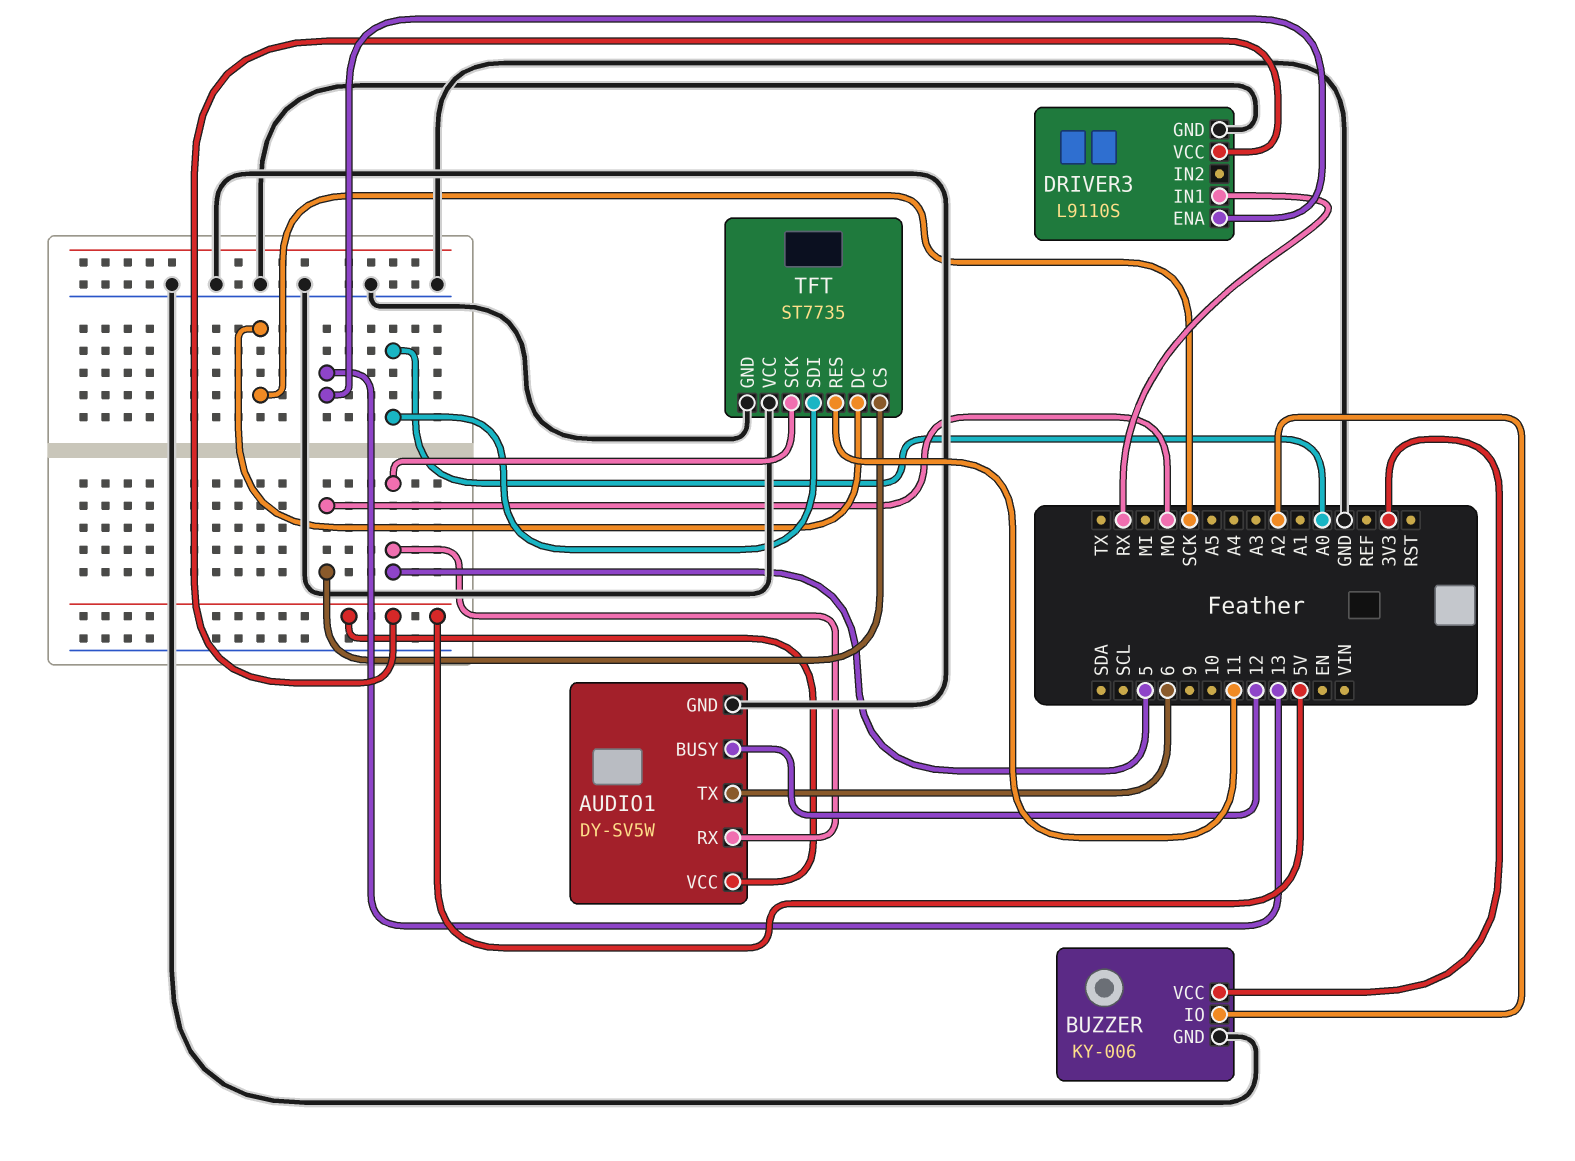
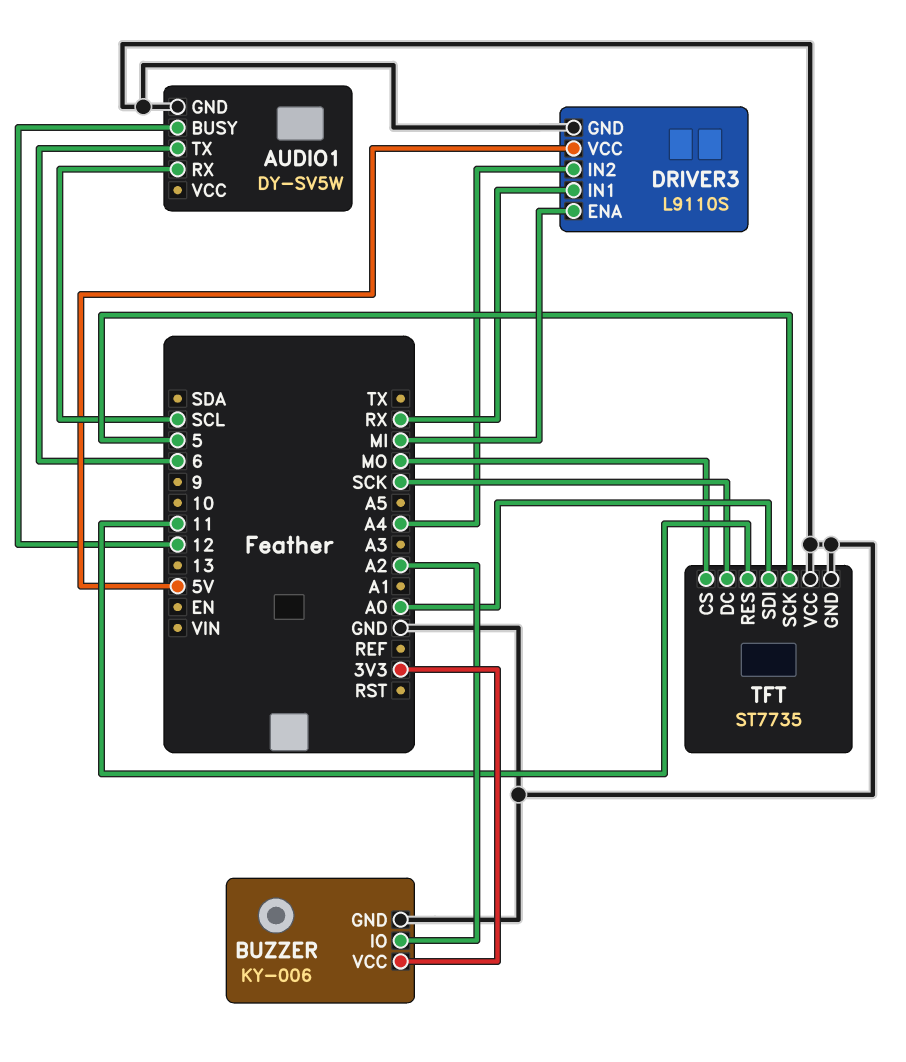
AUDIO1 pin RX: 5 -> SCL
AUDIO1 pin VCC: 5V -> none
DRIVER3 pin ENA: 13 -> MI
DRIVER3 pin IN2: none -> A4

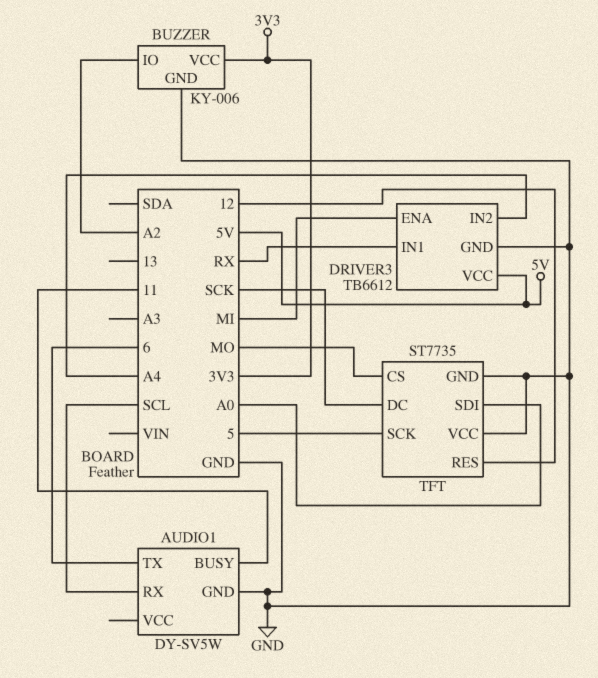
AUDIO1 pin BUSY: 12 -> 11
DRIVER3: L9110S -> TB6612
TFT pin RES: 11 -> 12

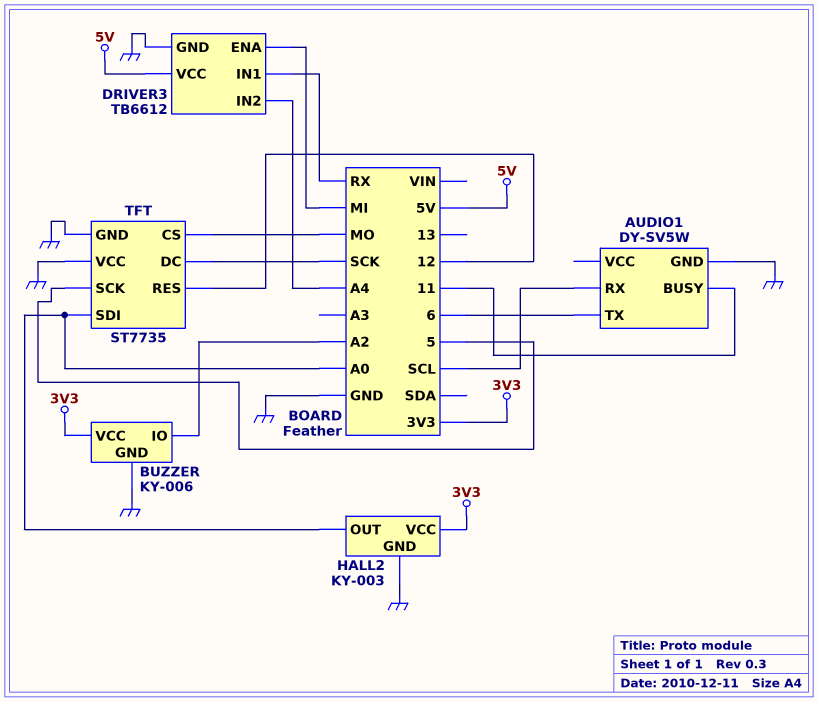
HALL2: none -> KY-003
HALL2 pin GND: none -> GND
HALL2 pin OUT: none -> A0
HALL2 pin VCC: none -> 3V3

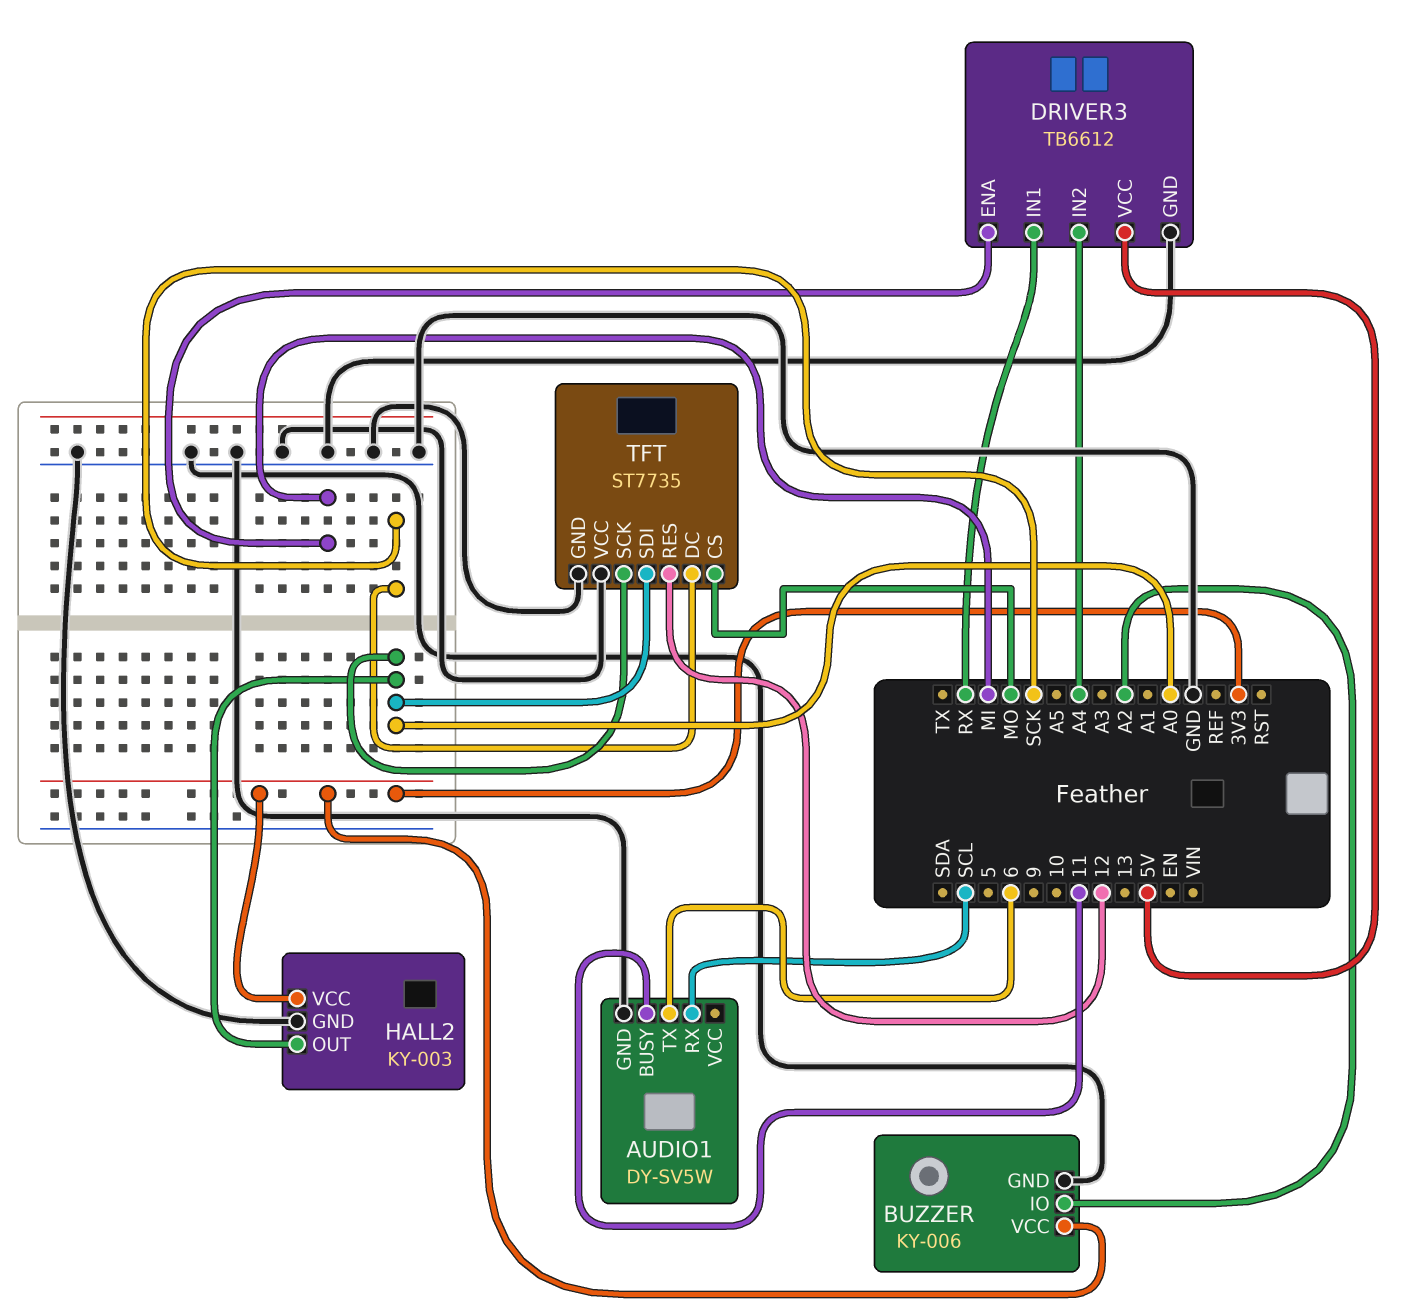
TFT pin SCK: 5 -> A0

